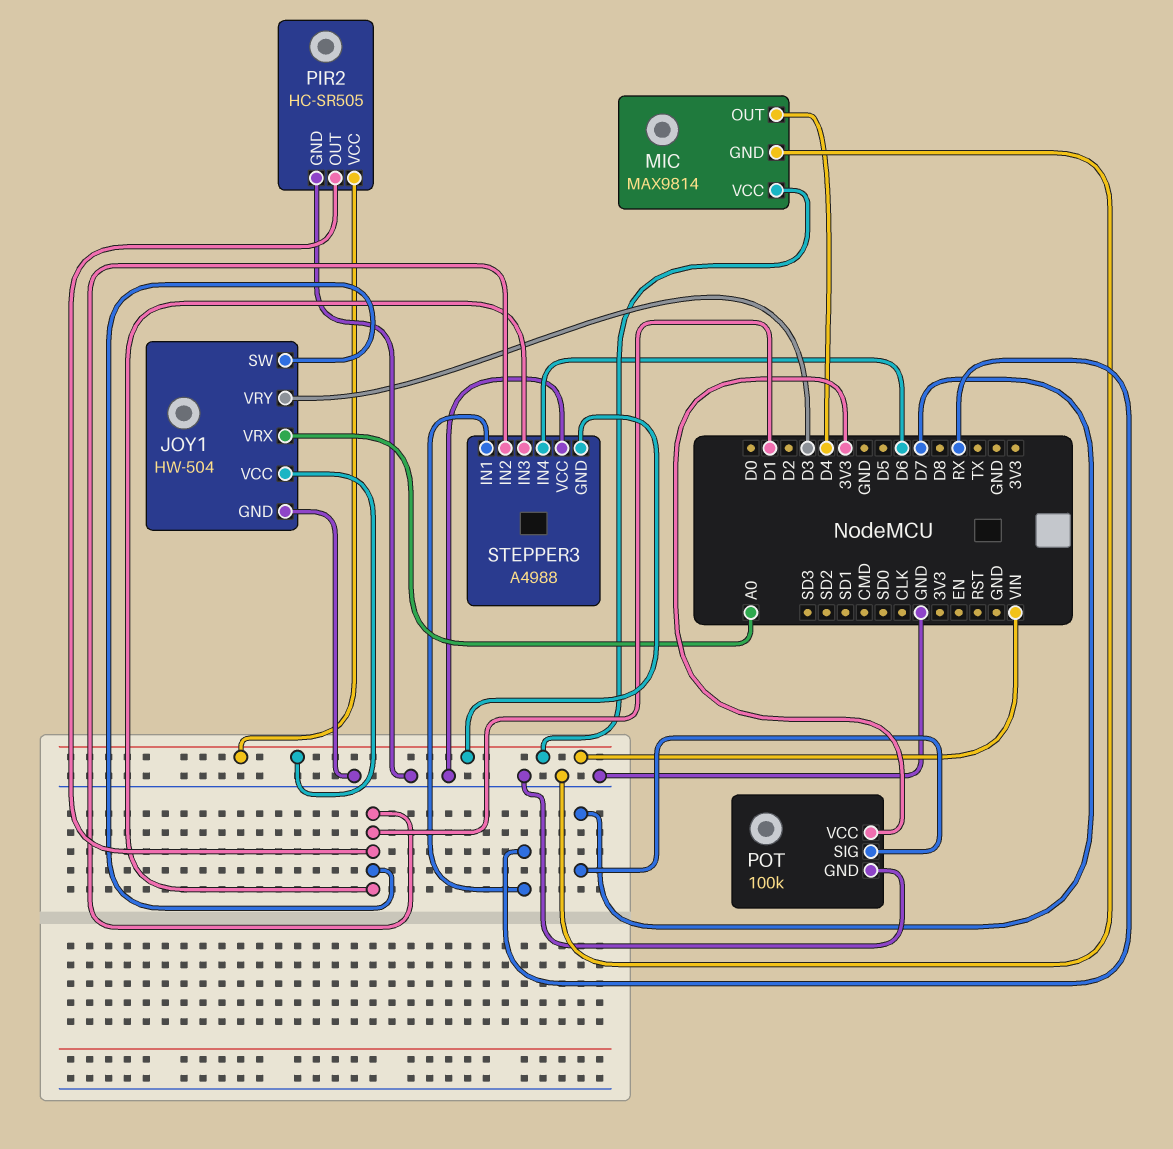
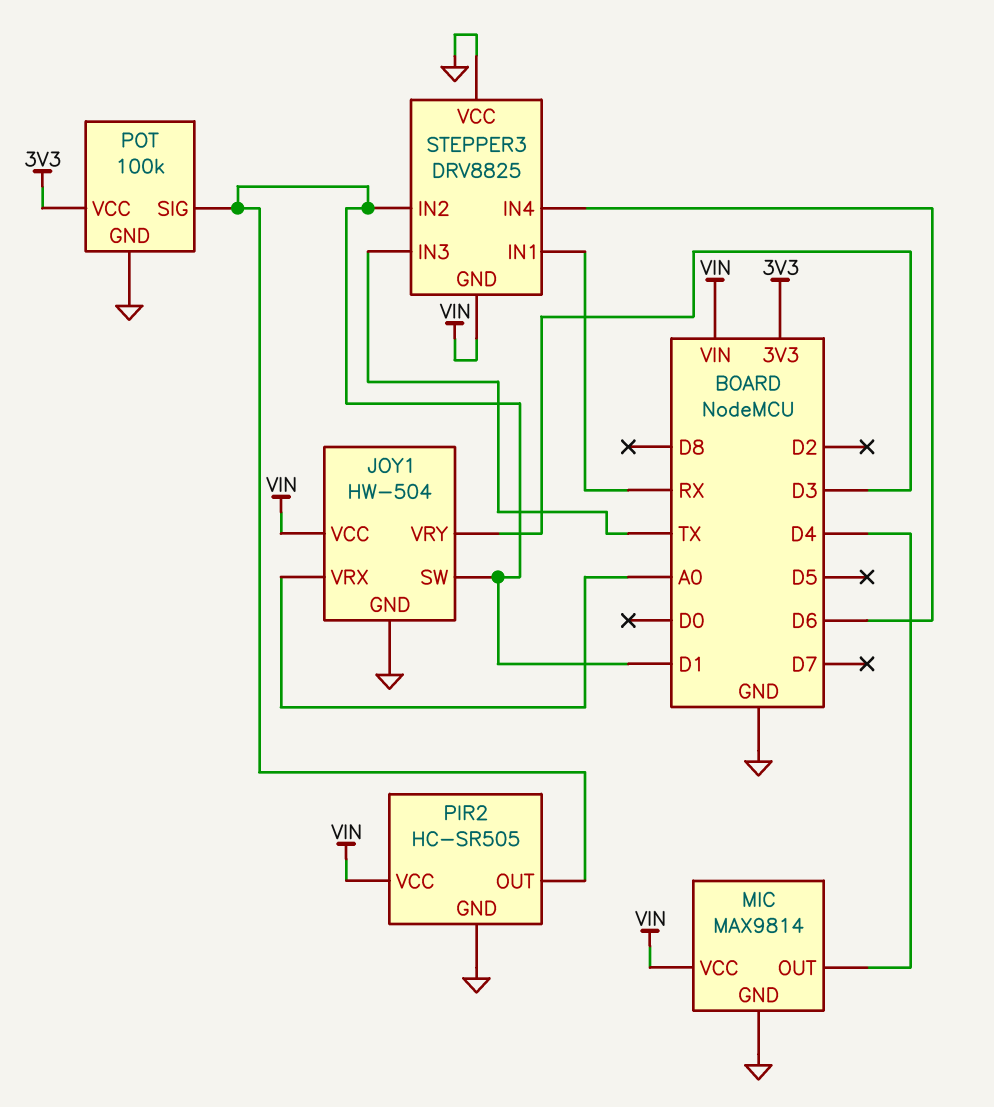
POT pin SIG: D7 -> D1
STEPPER3: A4988 -> DRV8825
STEPPER3 pin IN3: D1 -> TX

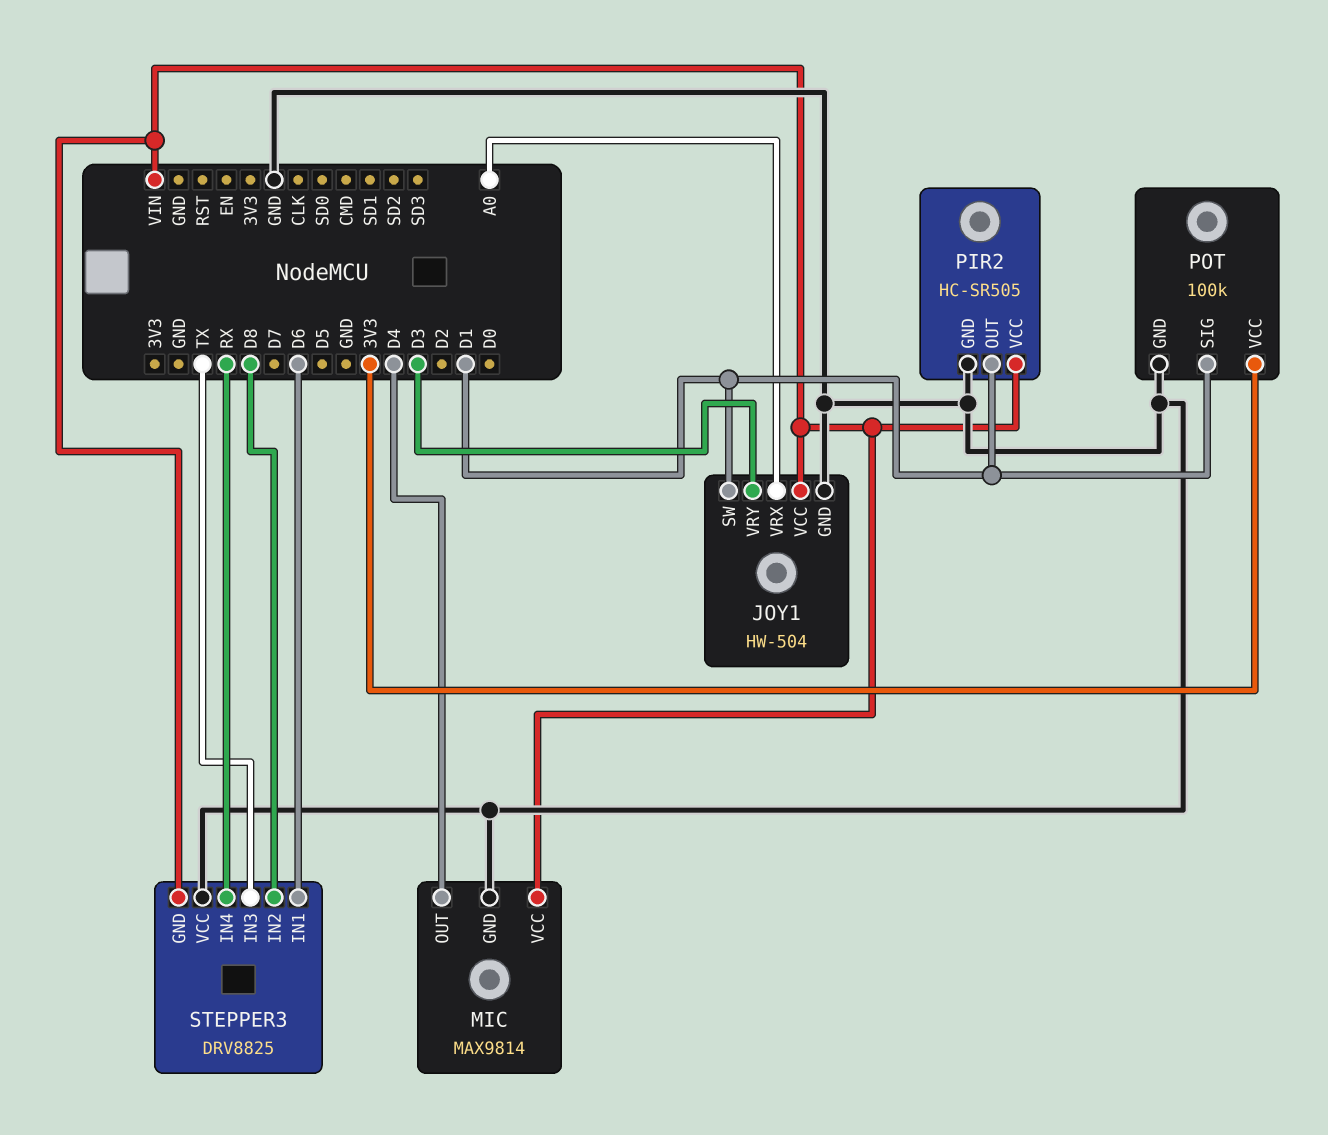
STEPPER3 pin IN1: RX -> D6
STEPPER3 pin IN2: D1 -> D8
STEPPER3 pin IN4: D6 -> RX

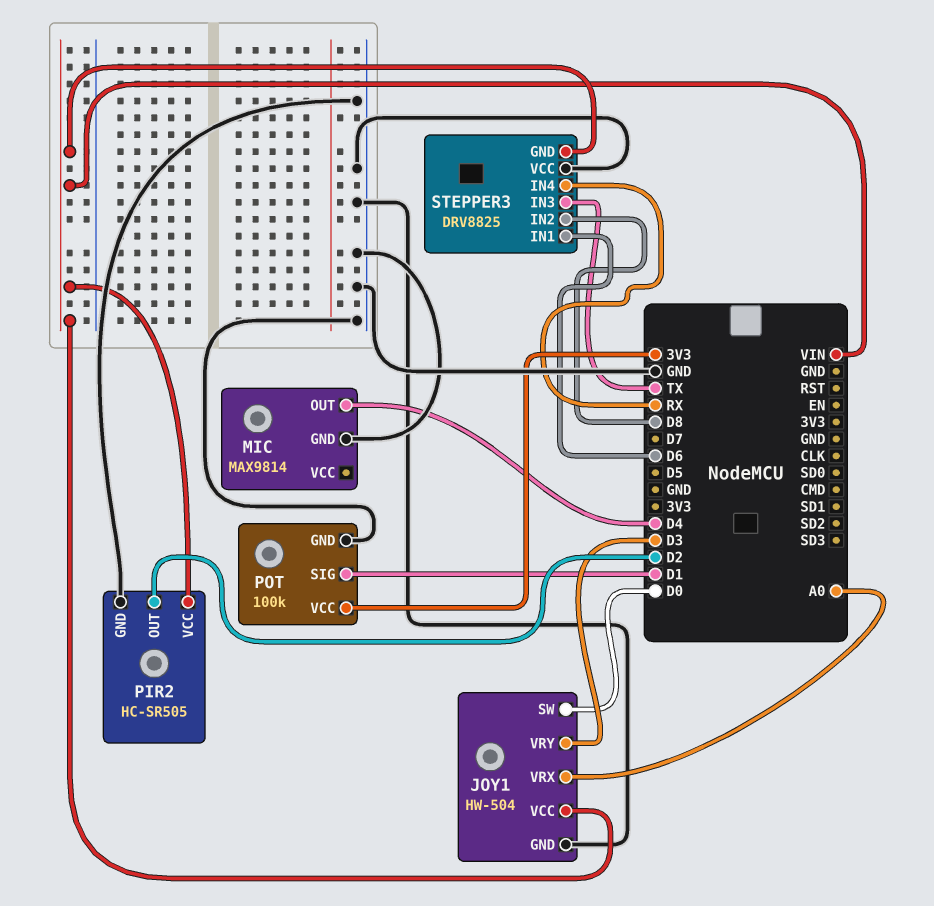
JOY1 pin SW: D1 -> D0
MIC pin VCC: VIN -> none
PIR2 pin OUT: D1 -> D2

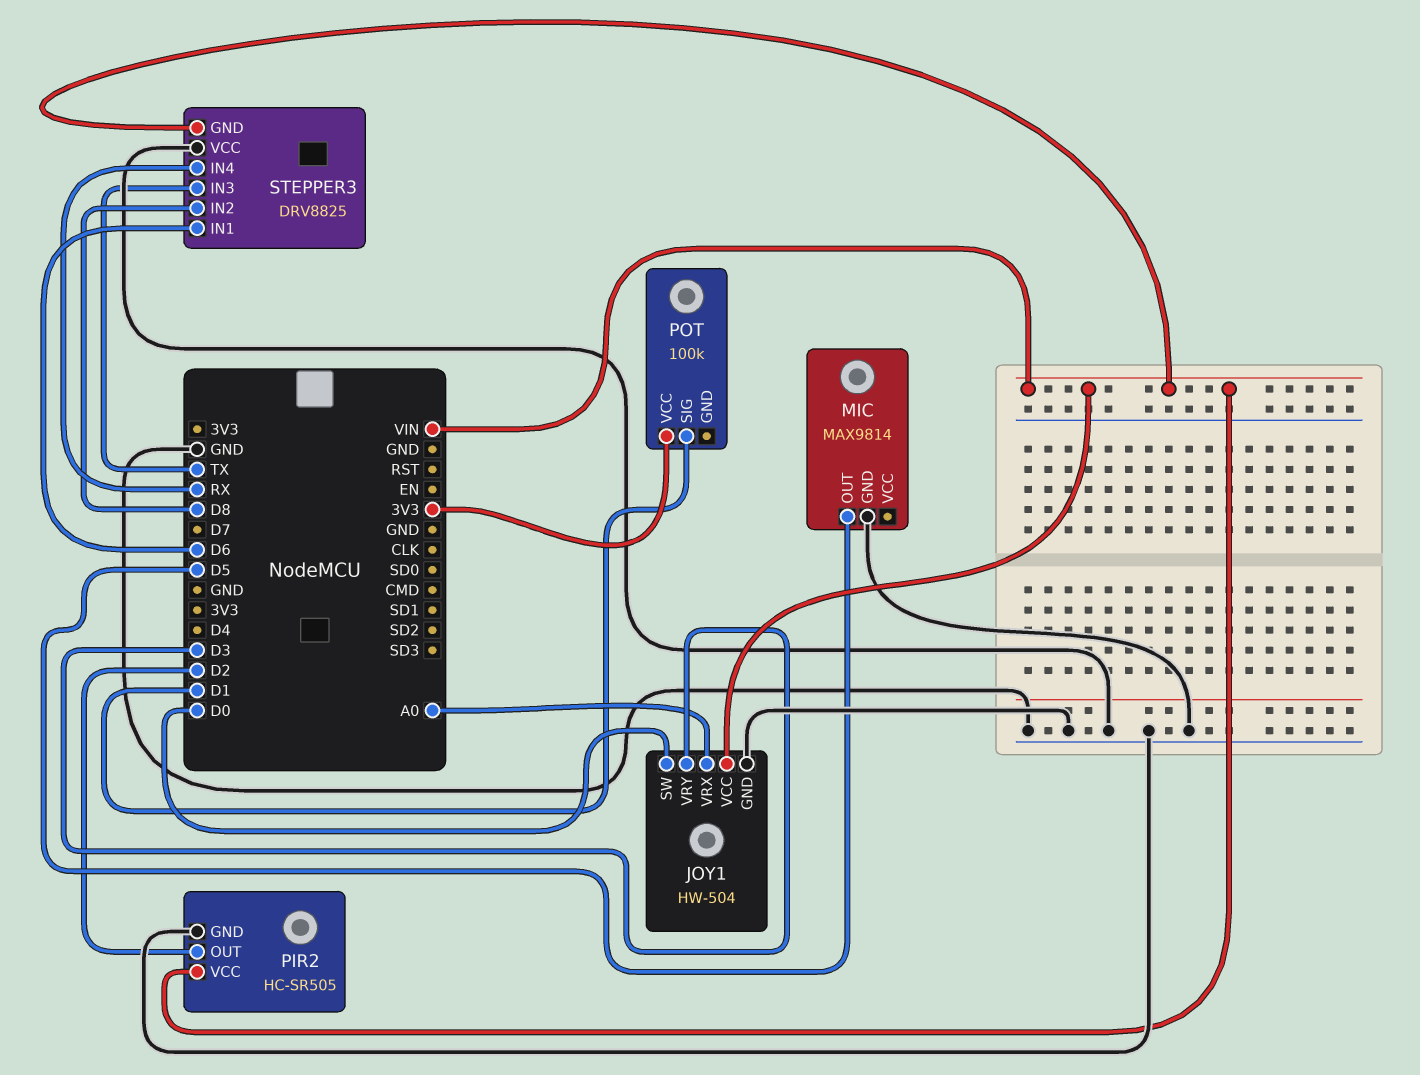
MIC pin OUT: D4 -> D5
POT pin GND: GND -> none

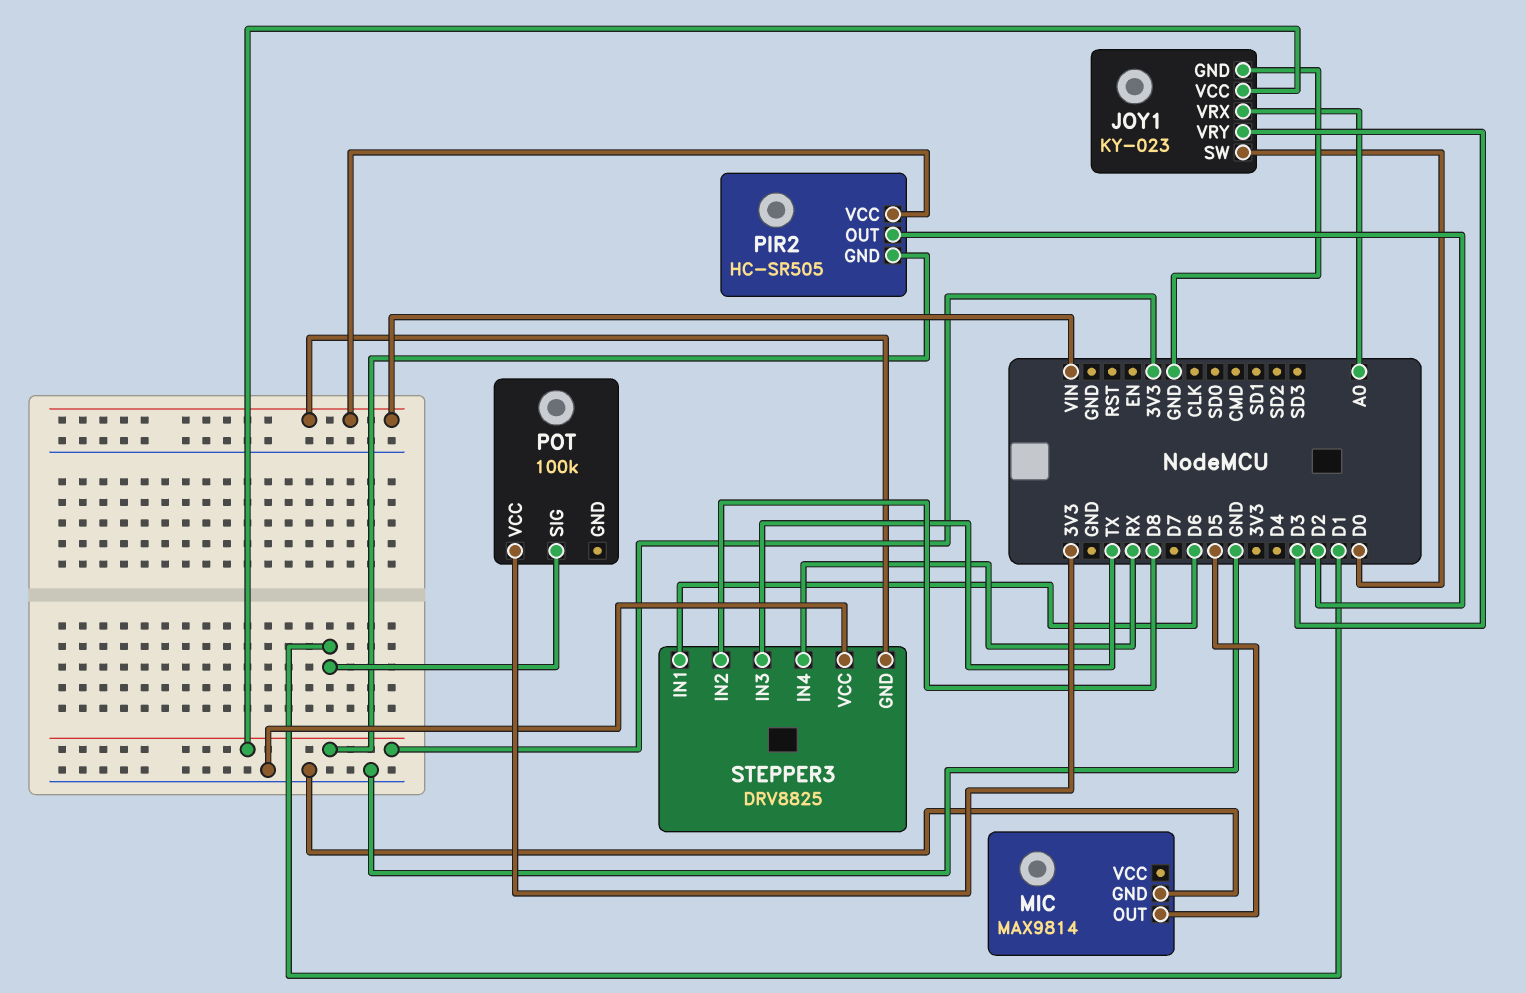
JOY1: HW-504 -> KY-023
JOY1 pin VCC: VIN -> 3V3
PIR2 pin GND: GND -> 3V3

